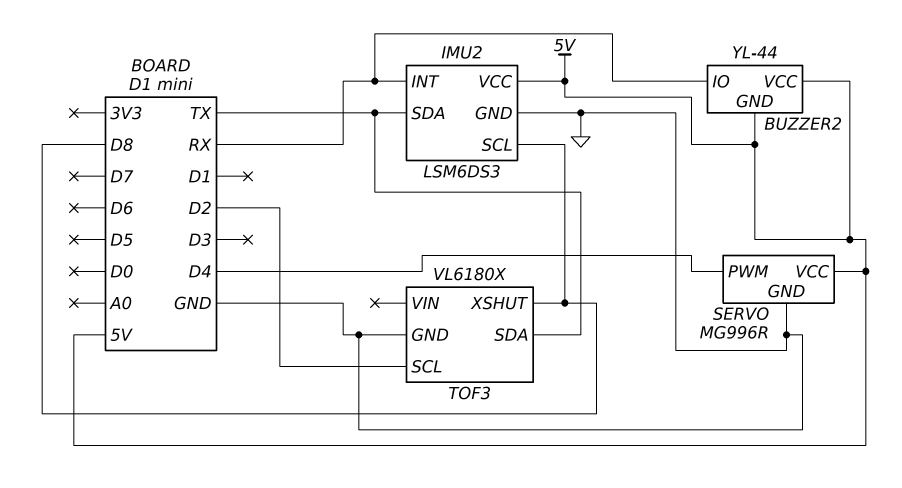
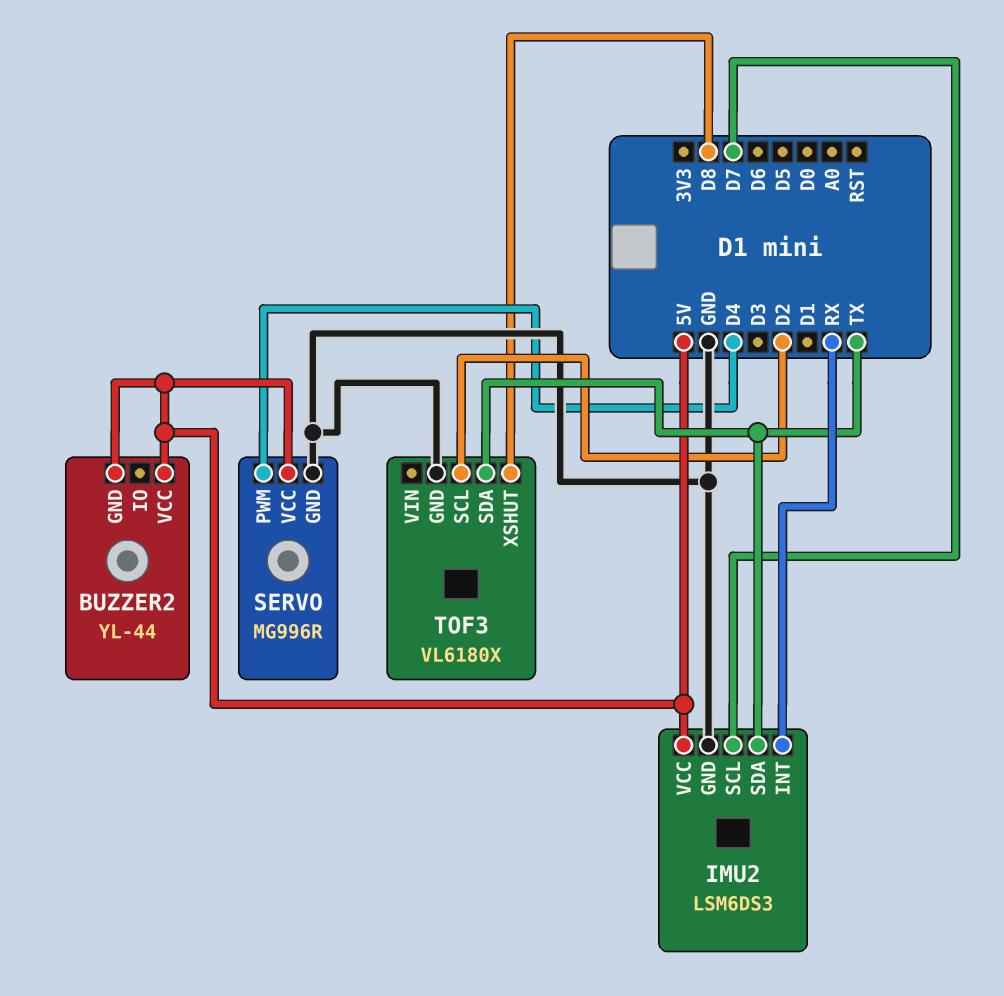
BUZZER2 pin IO: RX -> none
IMU2 pin SCL: D8 -> D7

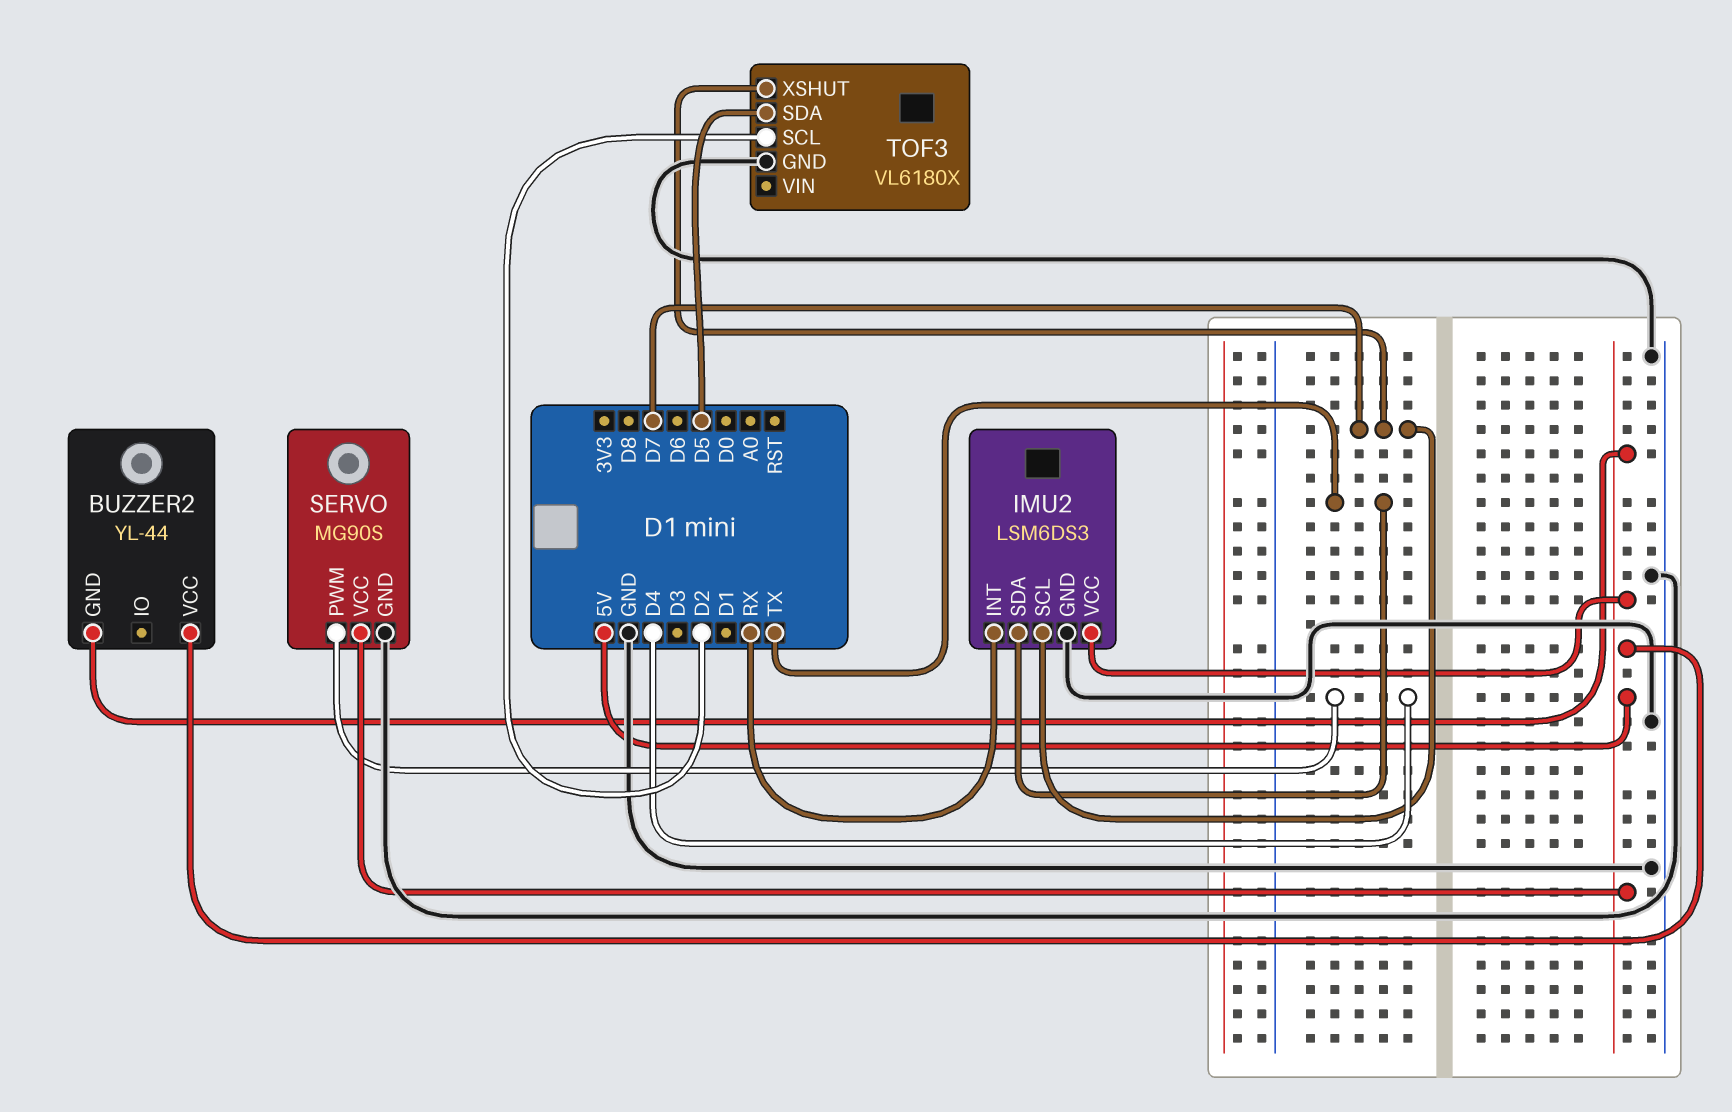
SERVO: MG996R -> MG90S
TOF3 pin SDA: TX -> D5
TOF3 pin XSHUT: D8 -> D7

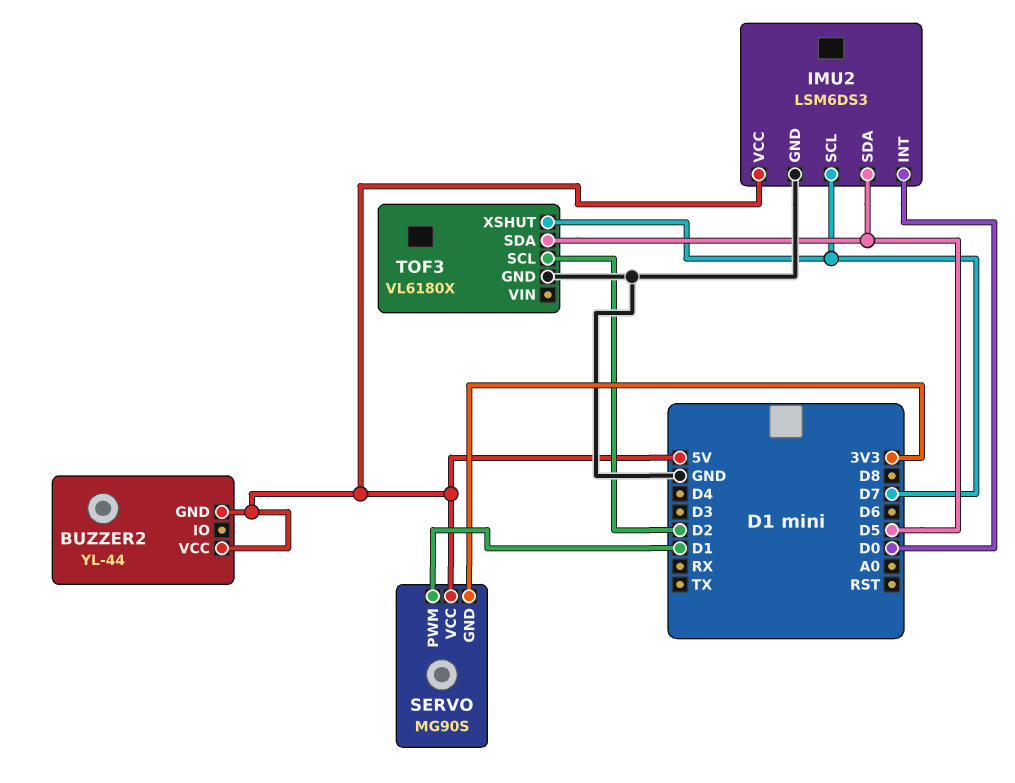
IMU2 pin INT: RX -> D0
IMU2 pin SDA: TX -> D5
SERVO pin GND: GND -> 3V3
SERVO pin PWM: D4 -> D1

